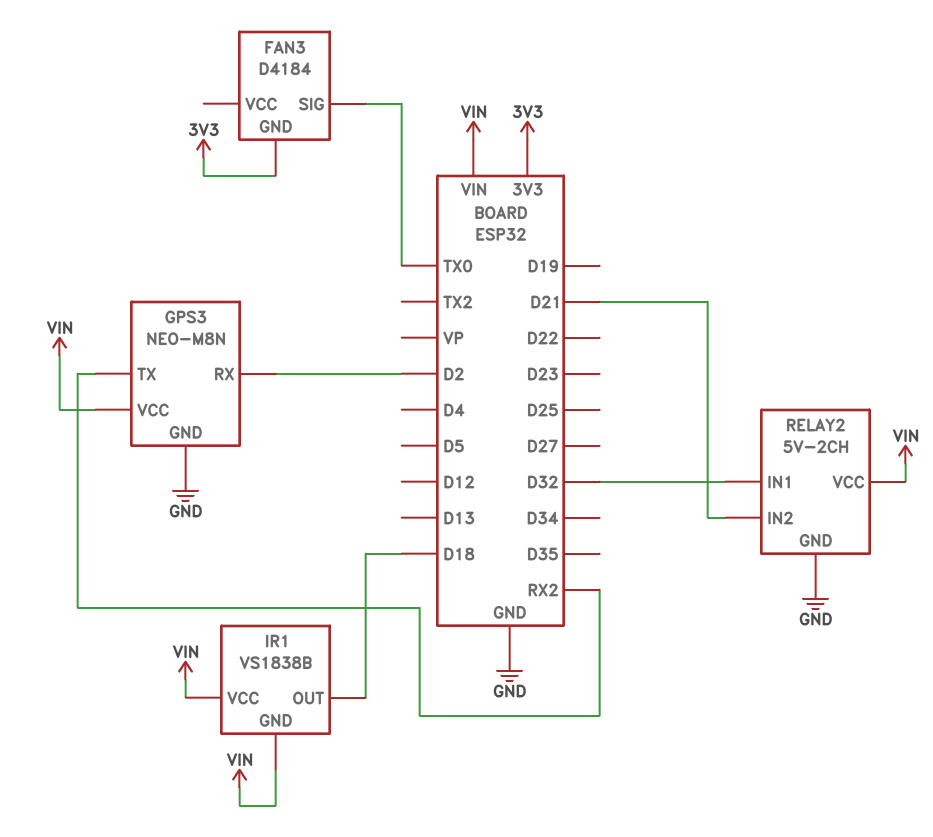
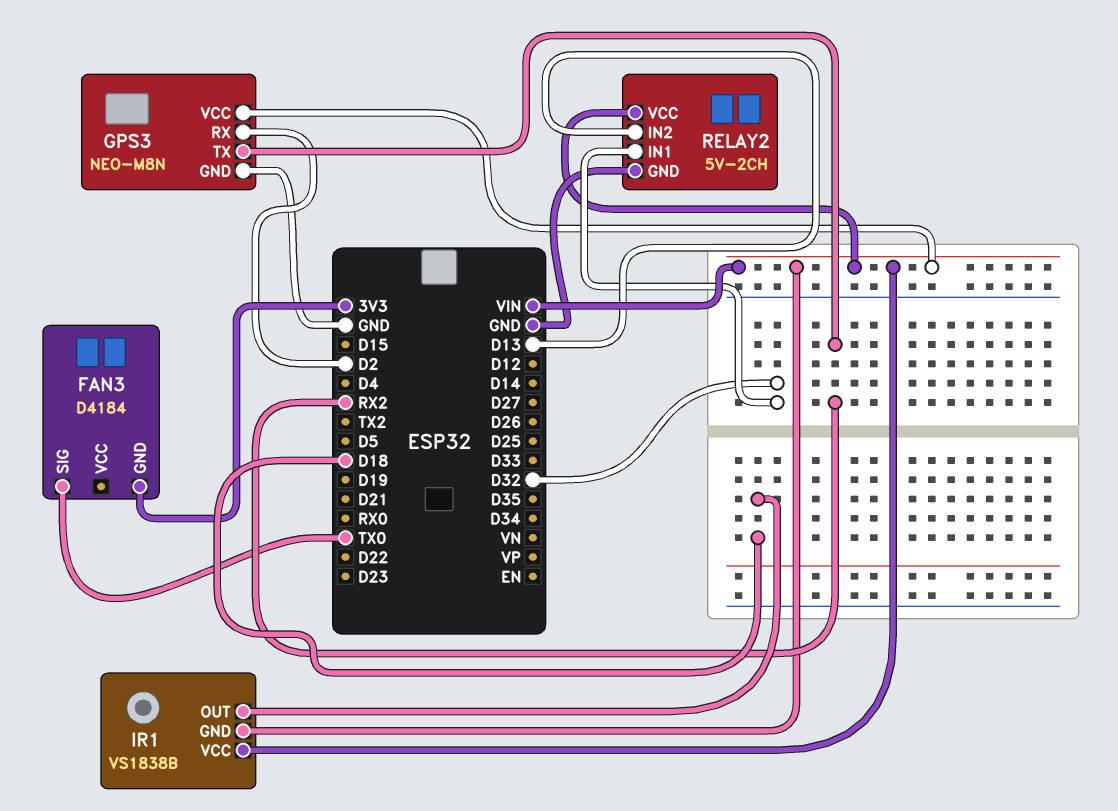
RELAY2 pin IN2: D21 -> D13

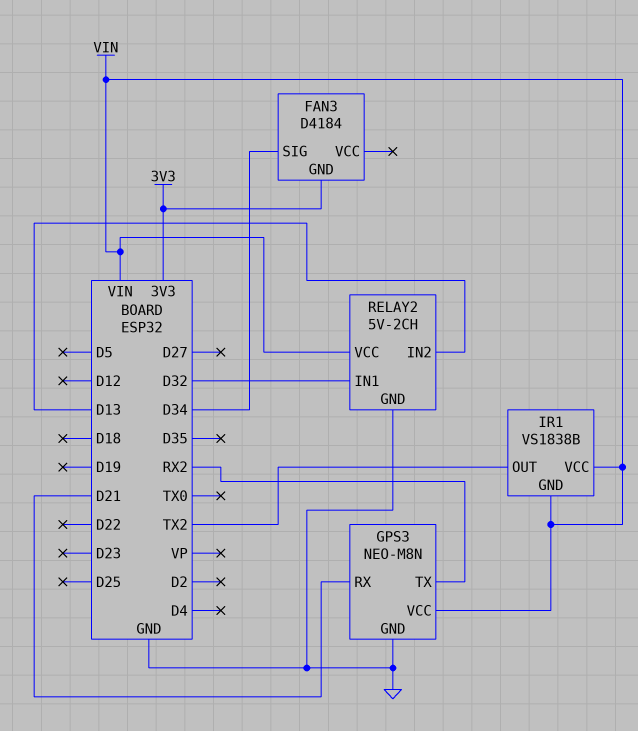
FAN3 pin SIG: TX0 -> D34
GPS3 pin RX: D2 -> D21
IR1 pin OUT: D18 -> TX2

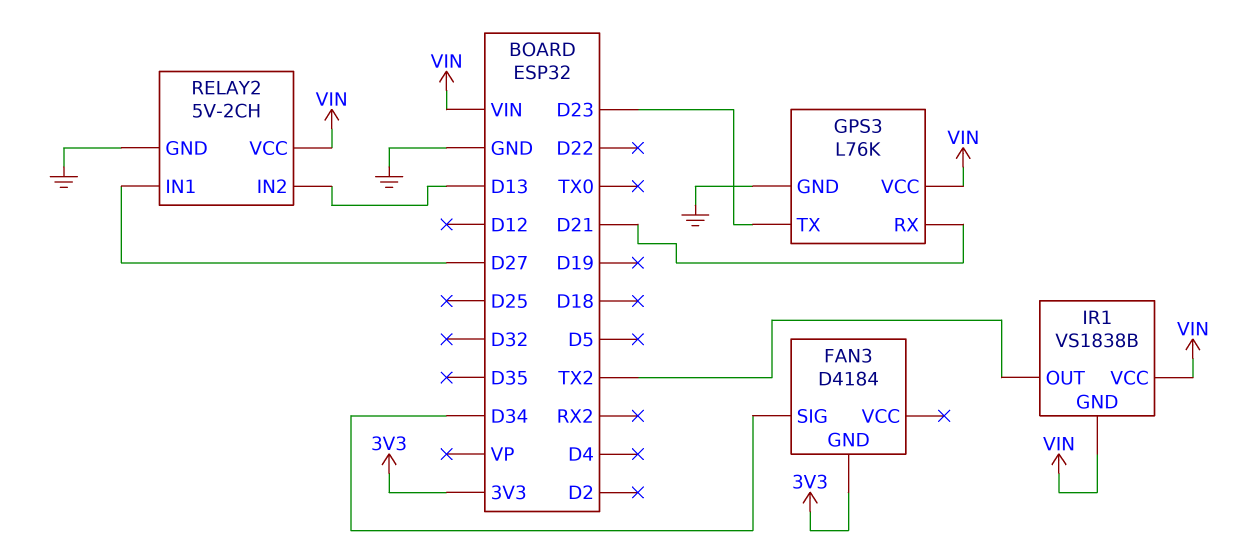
GPS3: NEO-M8N -> L76K
GPS3 pin TX: RX2 -> D23
RELAY2 pin IN1: D32 -> D27

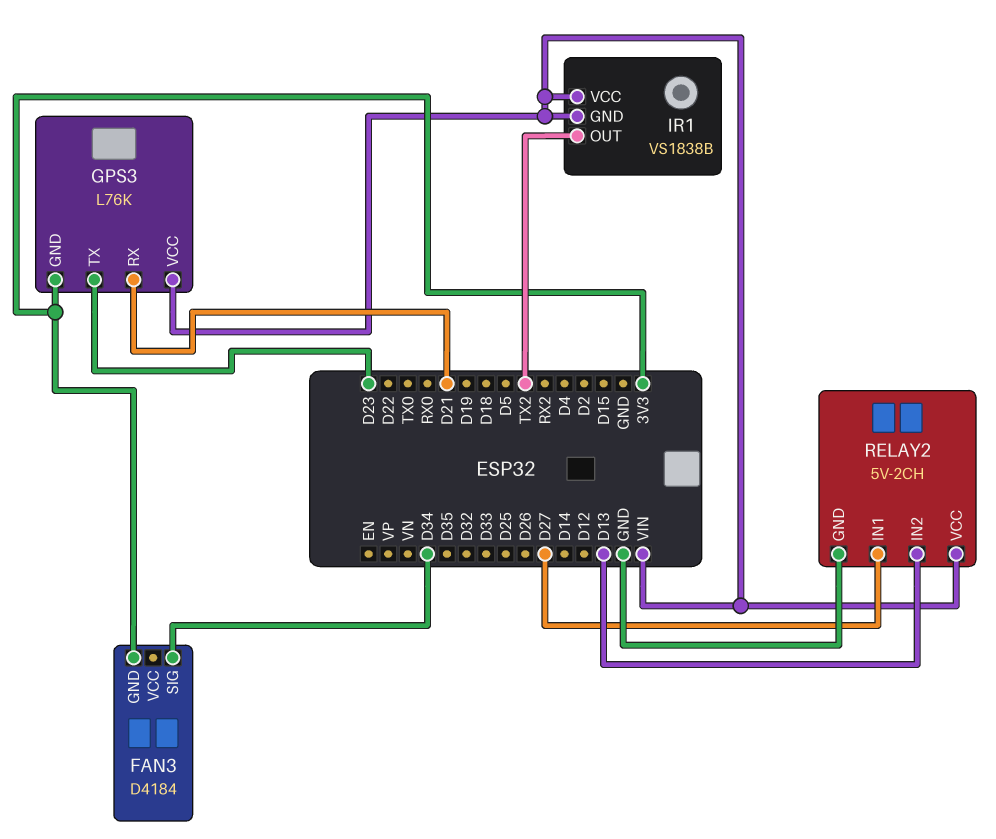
GPS3 pin GND: GND -> 3V3

